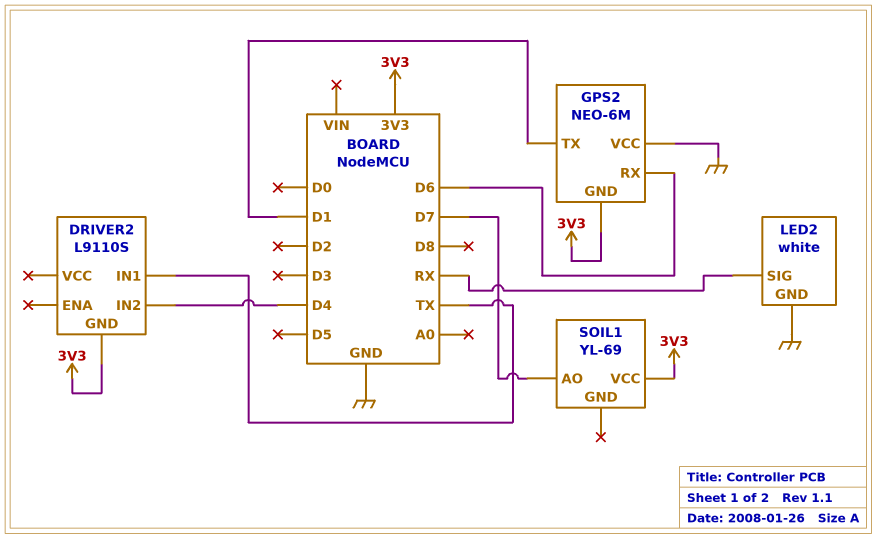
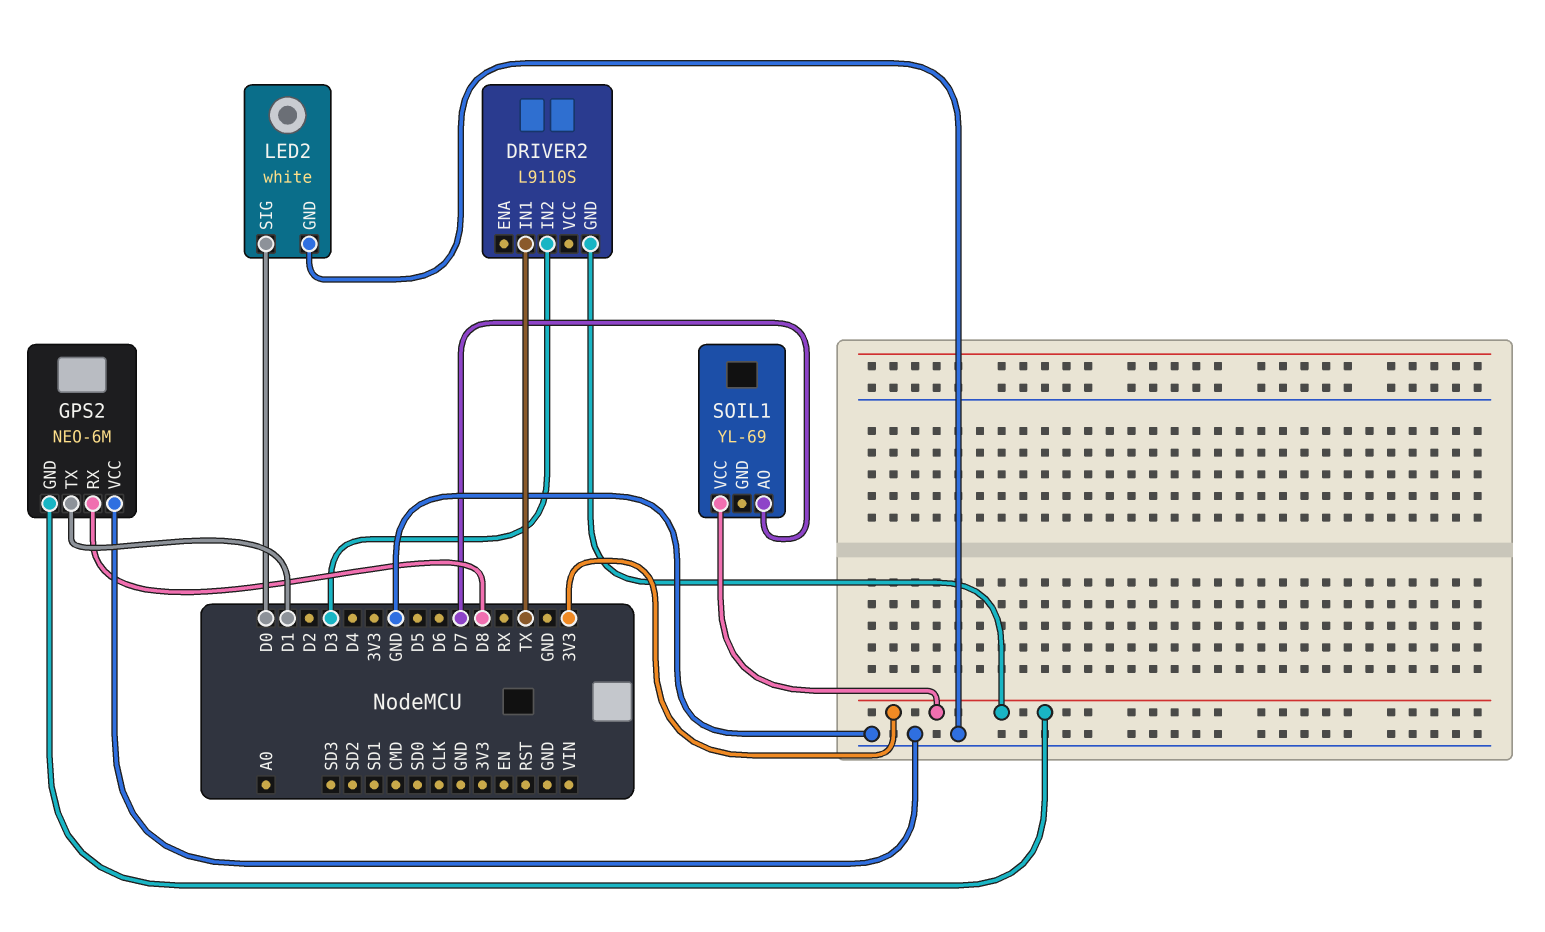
DRIVER2 pin IN2: D4 -> D3
GPS2 pin RX: D6 -> D8
LED2 pin SIG: RX -> D0

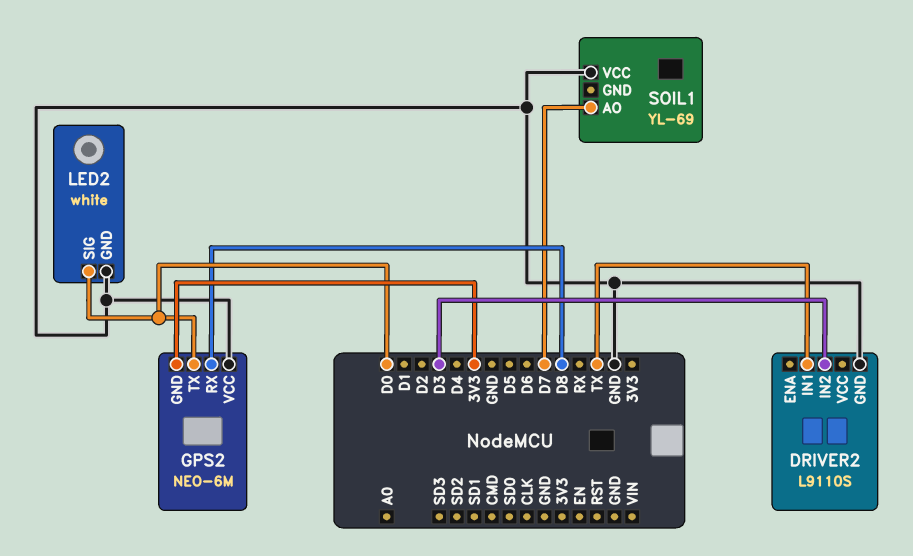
DRIVER2 pin GND: 3V3 -> GND
GPS2 pin TX: D1 -> D0
SOIL1 pin VCC: 3V3 -> GND

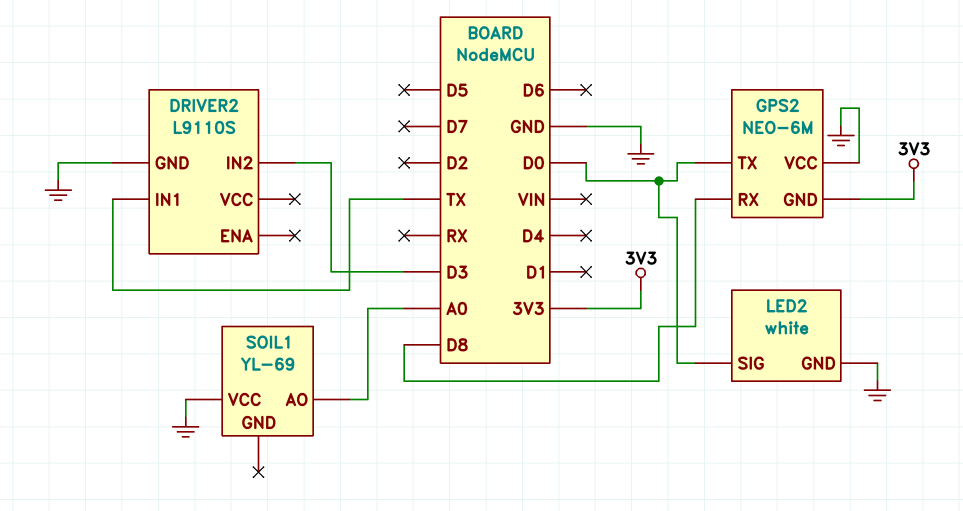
SOIL1 pin AO: D7 -> A0

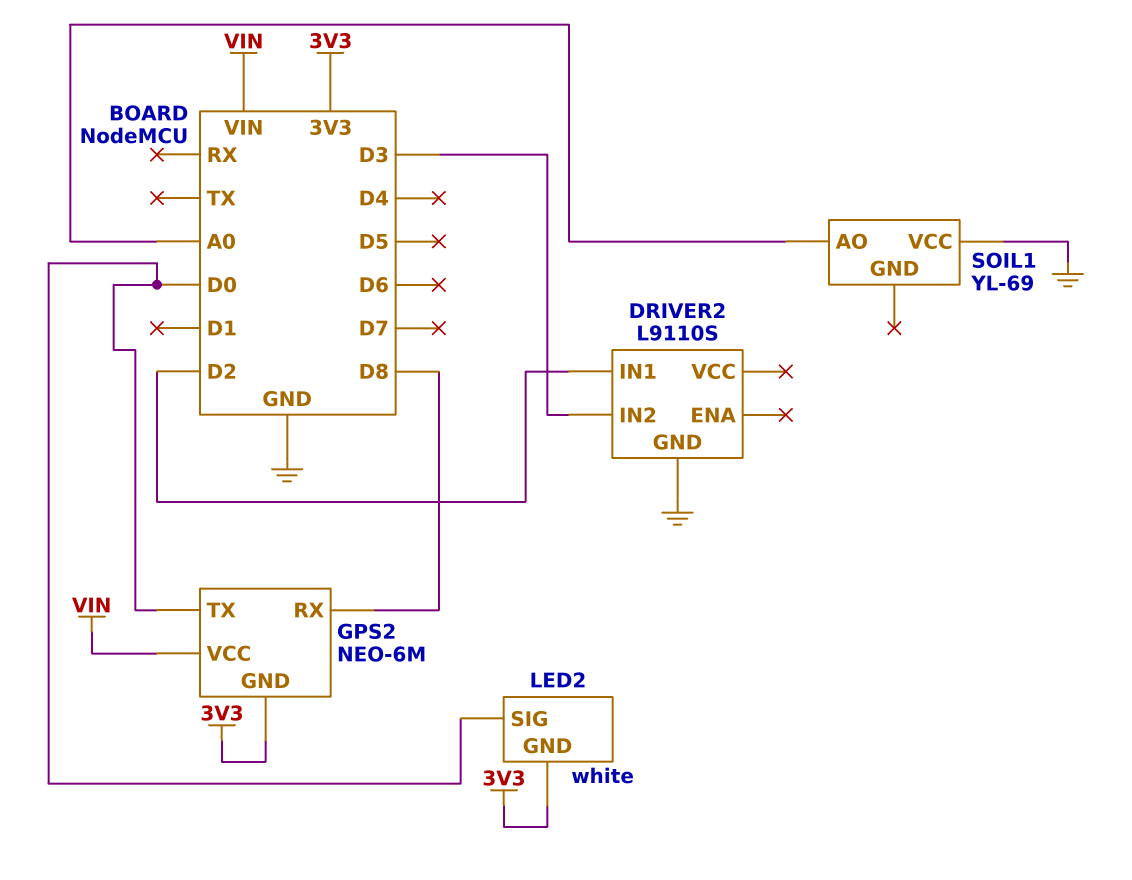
DRIVER2 pin IN1: TX -> D2
GPS2 pin VCC: GND -> VIN
LED2 pin GND: GND -> 3V3

